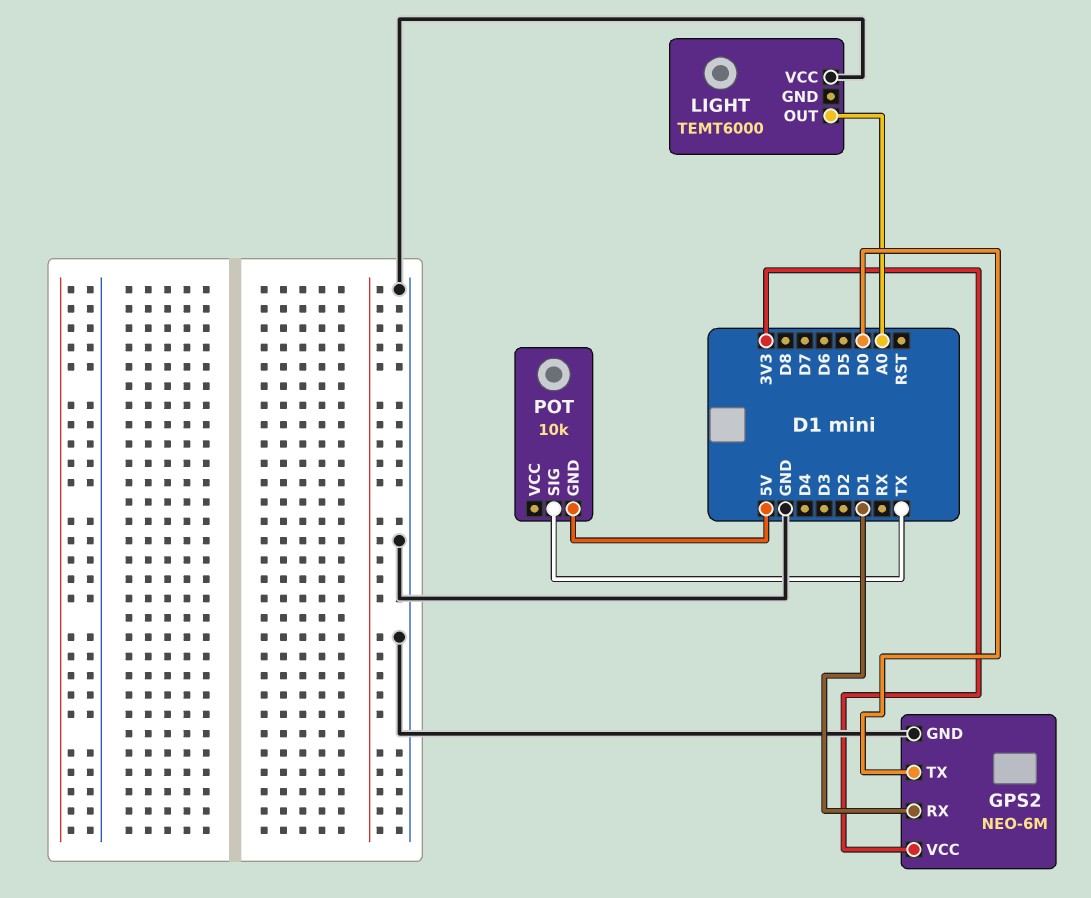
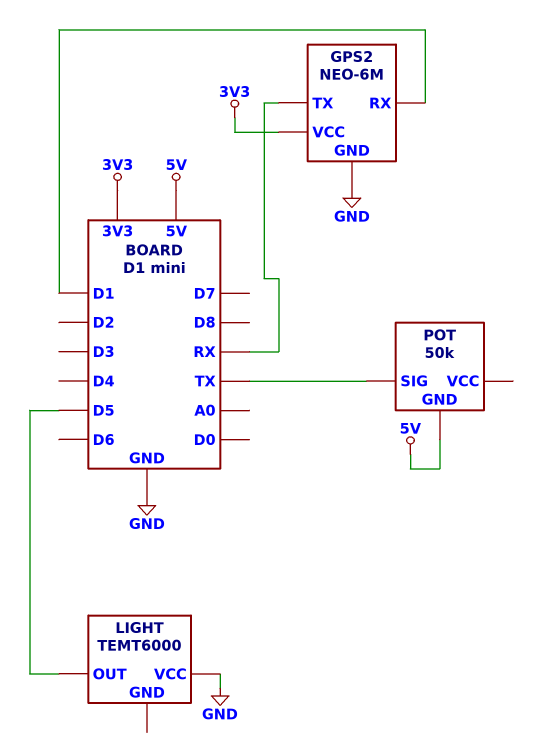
GPS2 pin TX: D0 -> RX
LIGHT pin OUT: A0 -> D5
POT: 10k -> 50k

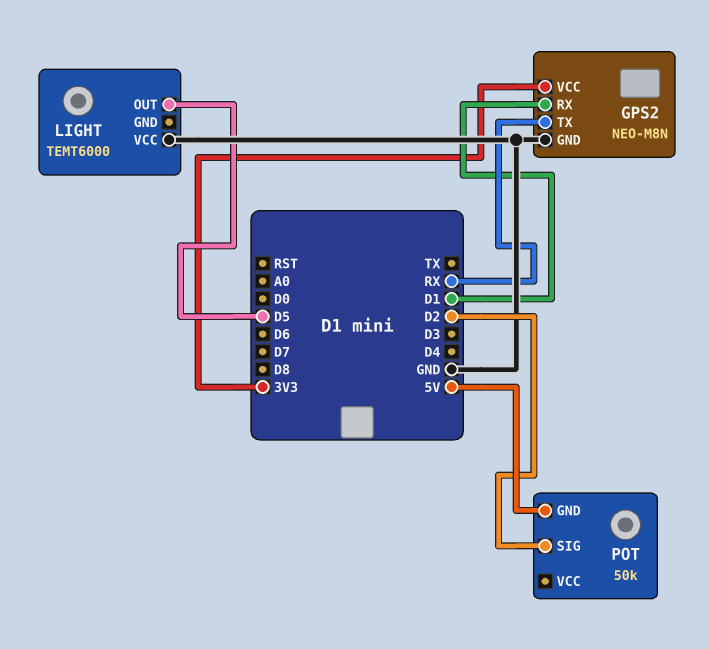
GPS2: NEO-6M -> NEO-M8N
POT pin SIG: TX -> D2

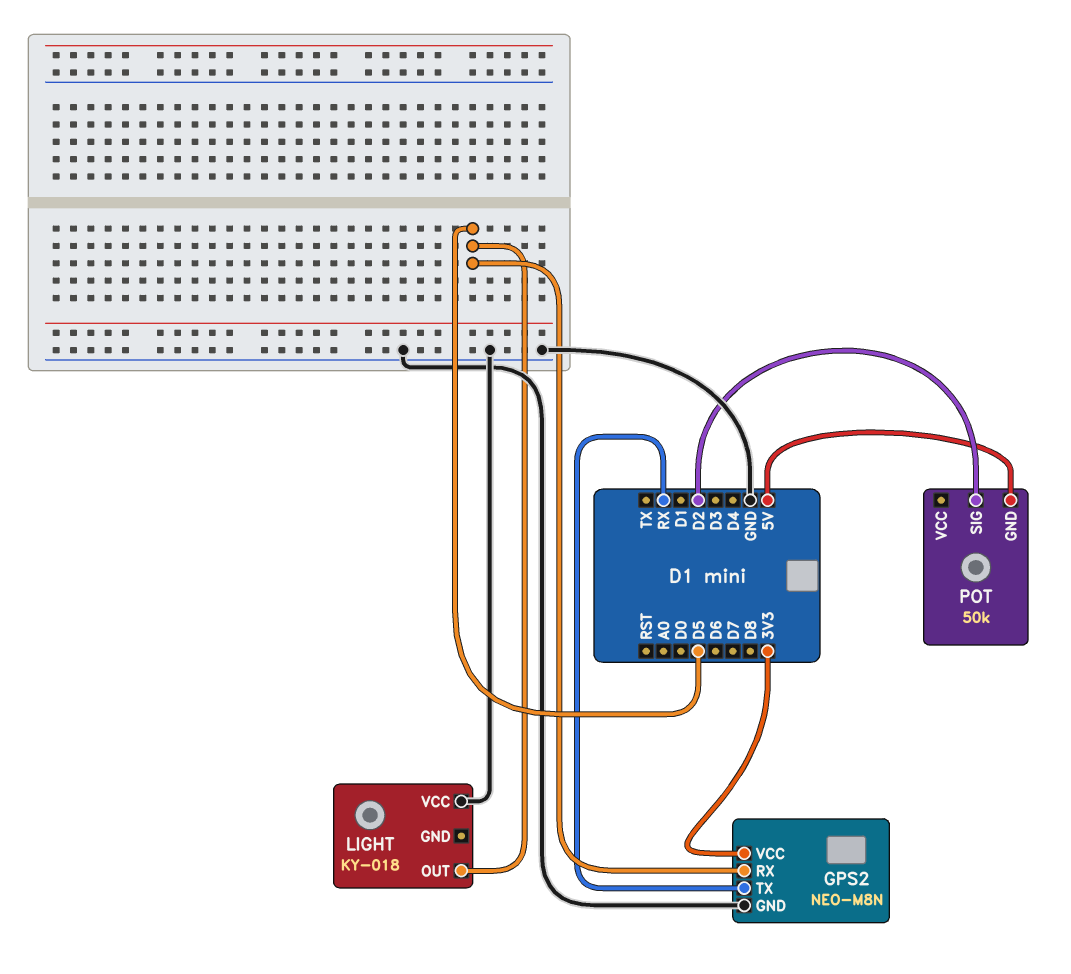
GPS2 pin RX: D1 -> D5
LIGHT: TEMT6000 -> KY-018

